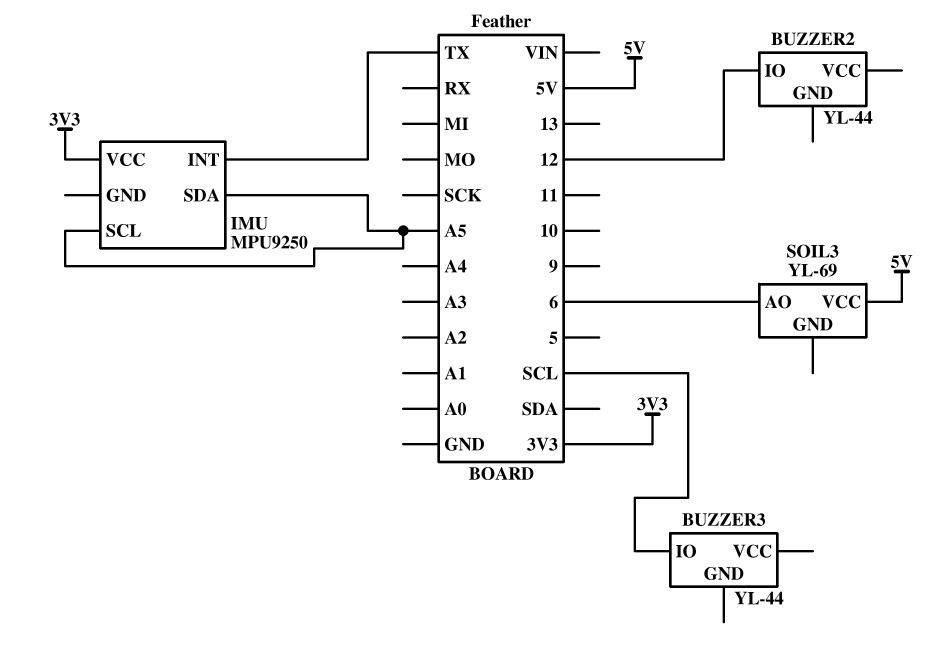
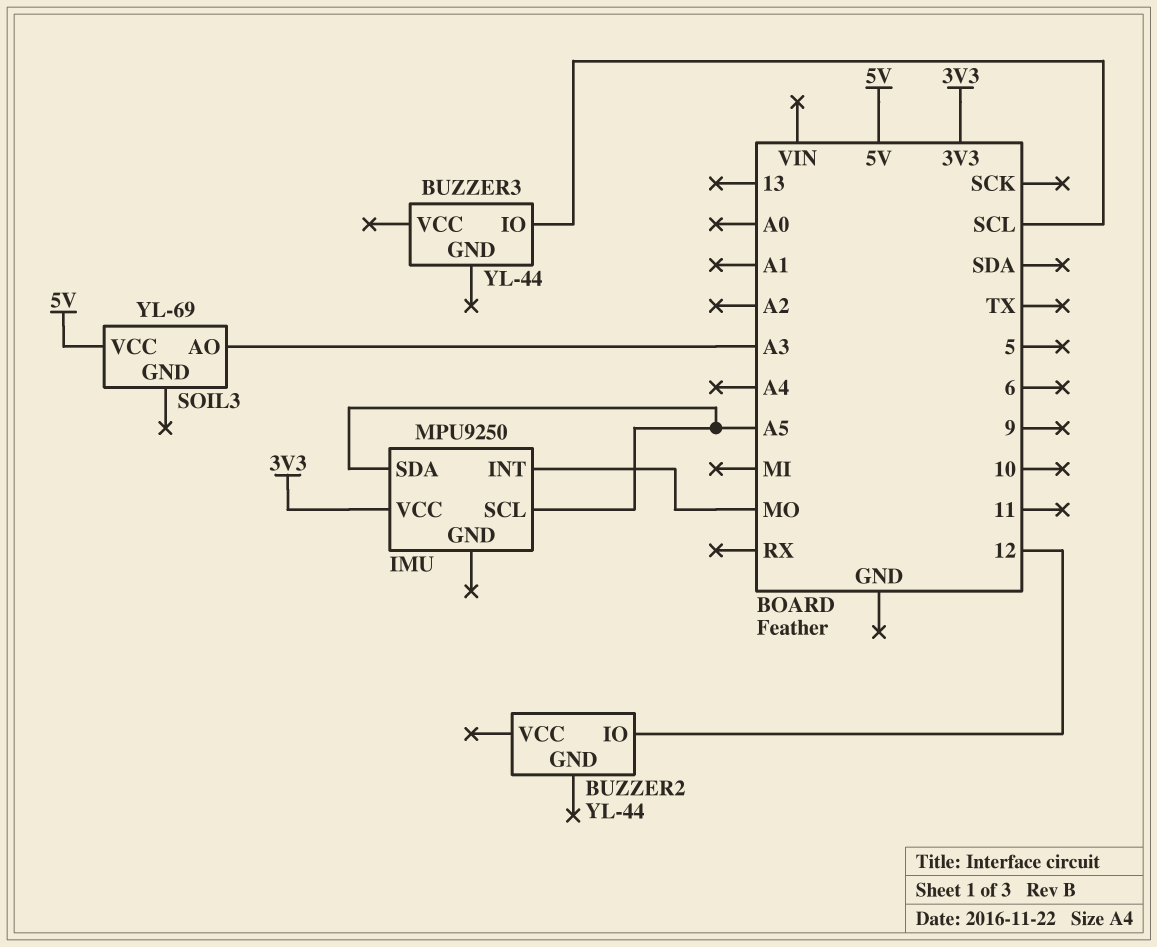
IMU pin INT: TX -> MO
SOIL3 pin AO: 6 -> A3

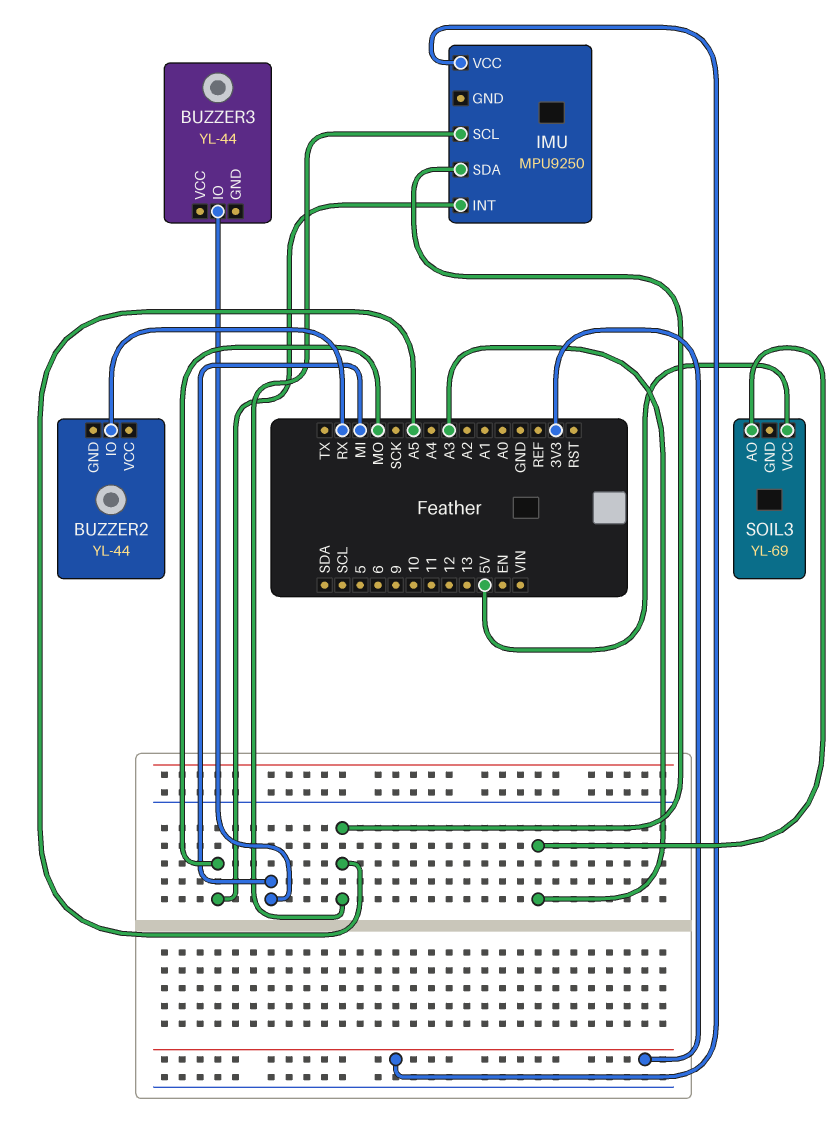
BUZZER2 pin IO: 12 -> RX
BUZZER3 pin IO: SCL -> MI

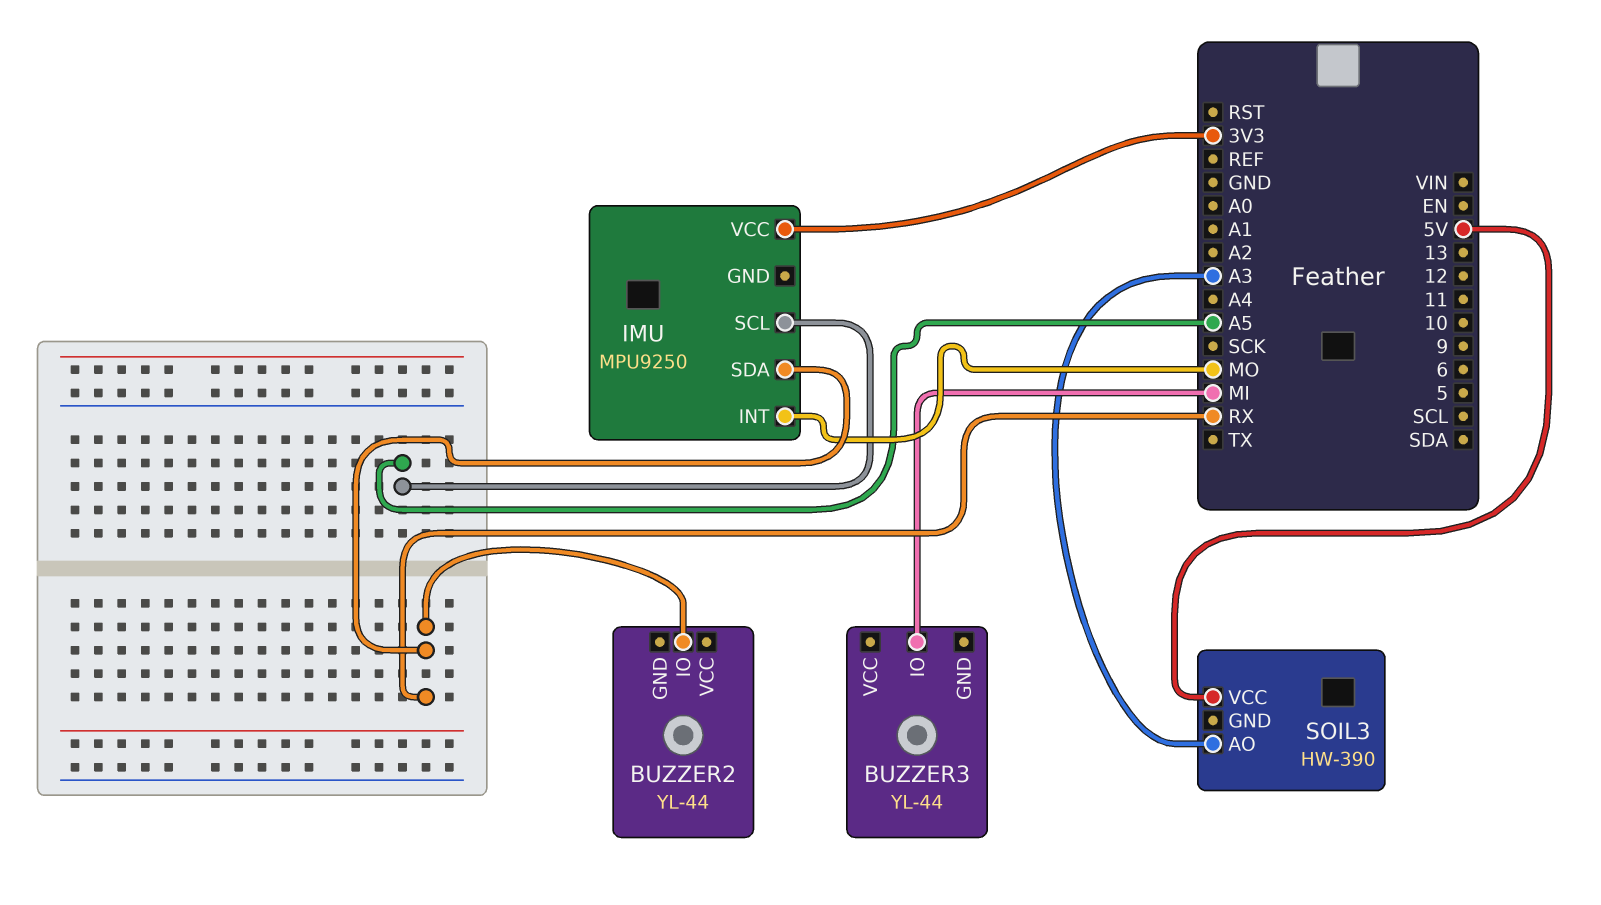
IMU pin SDA: A5 -> RX
SOIL3: YL-69 -> HW-390

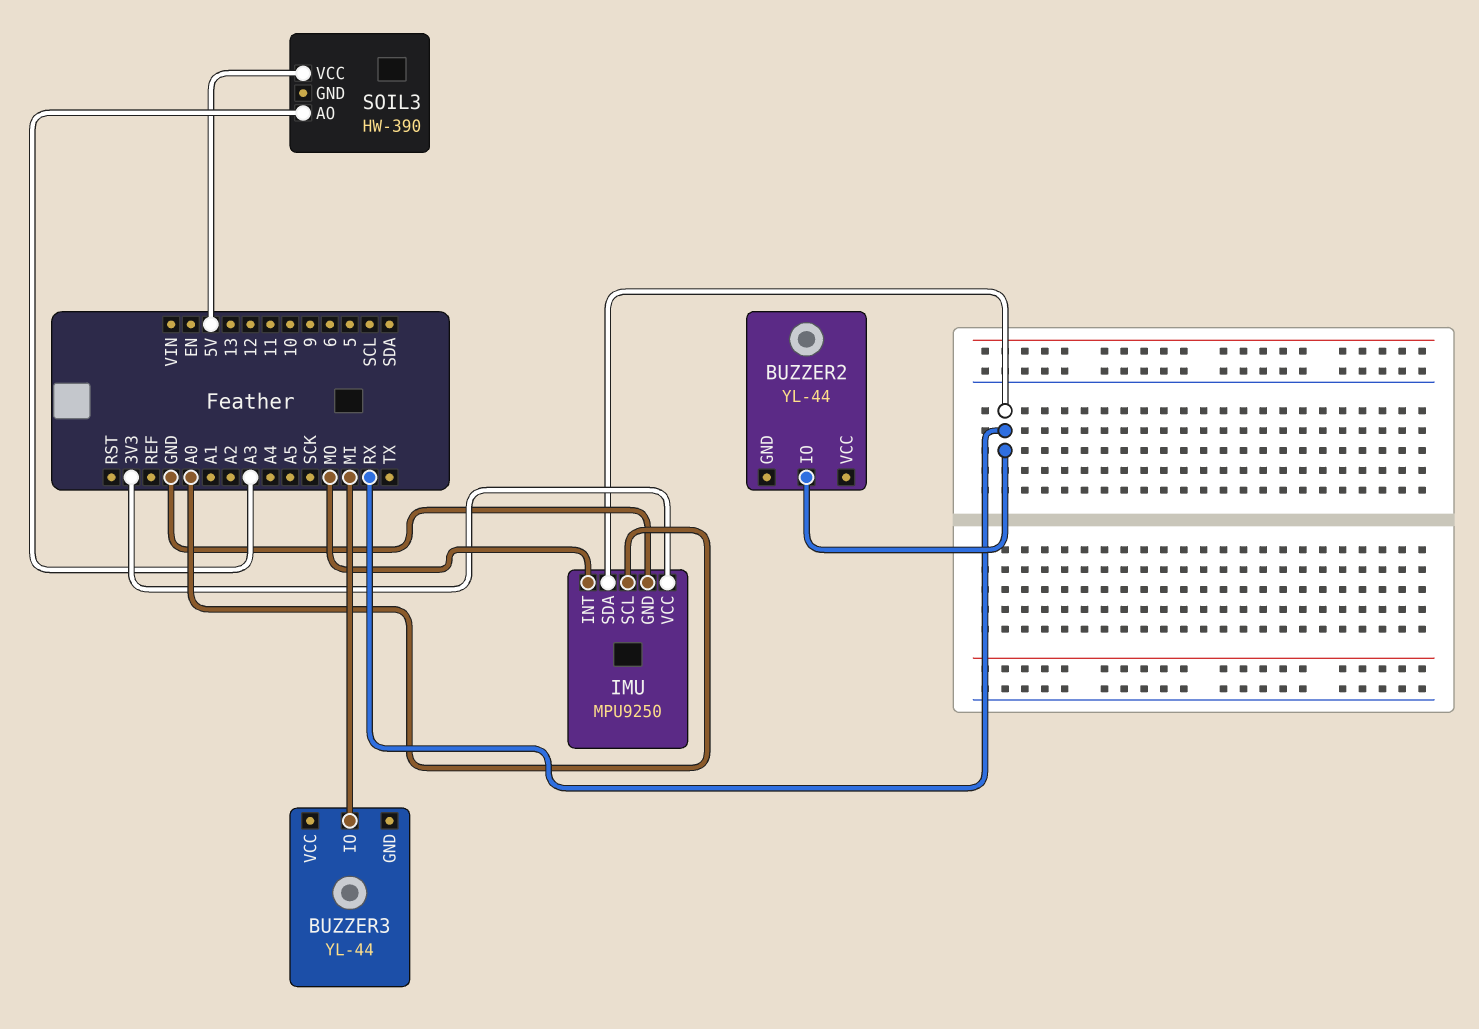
IMU pin GND: none -> GND
IMU pin SCL: A5 -> A0

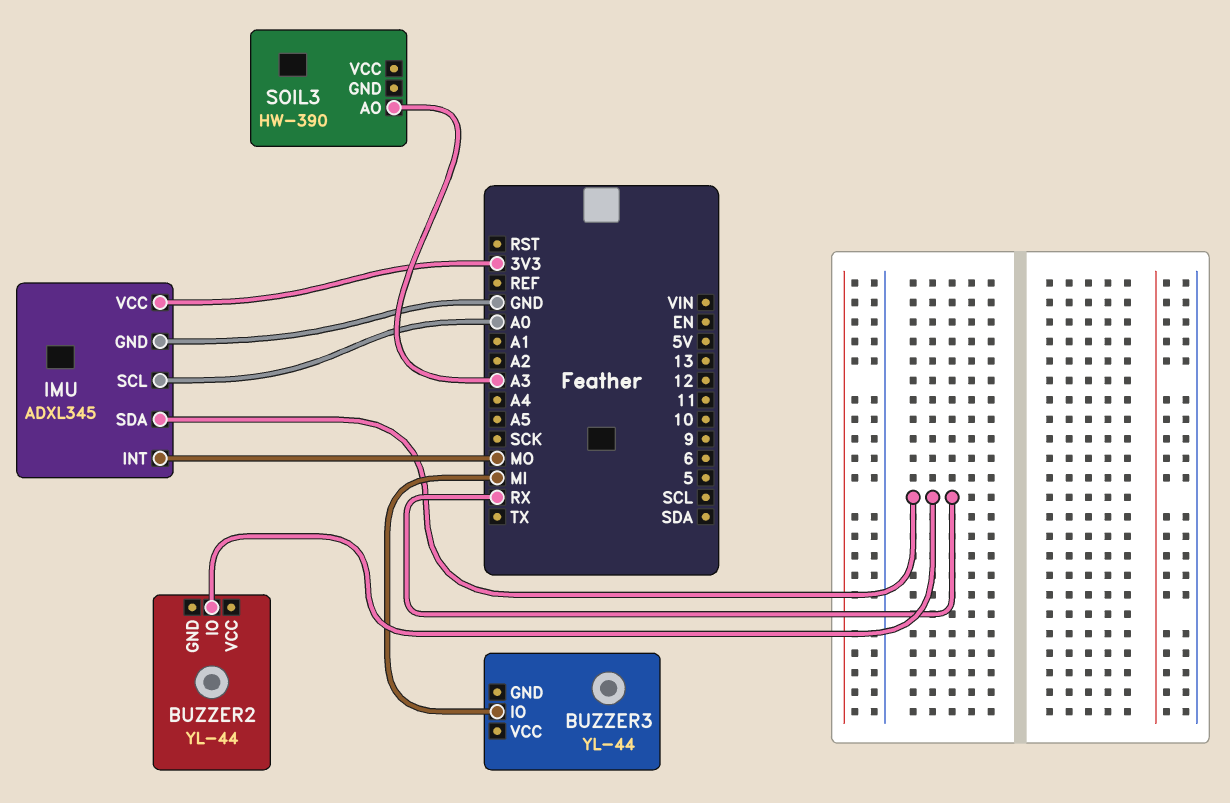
IMU: MPU9250 -> ADXL345
SOIL3 pin VCC: 5V -> none

